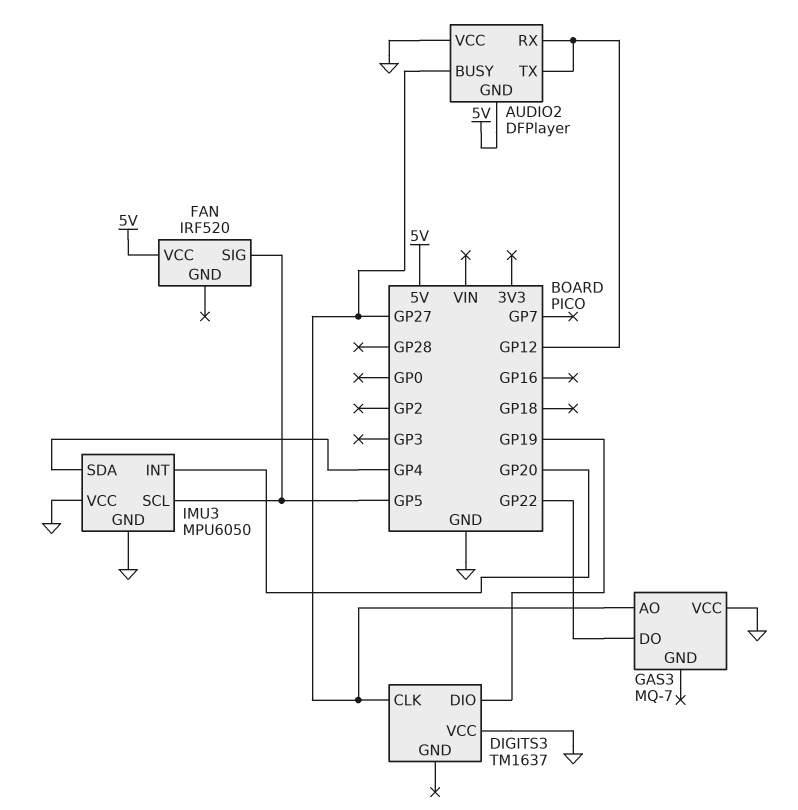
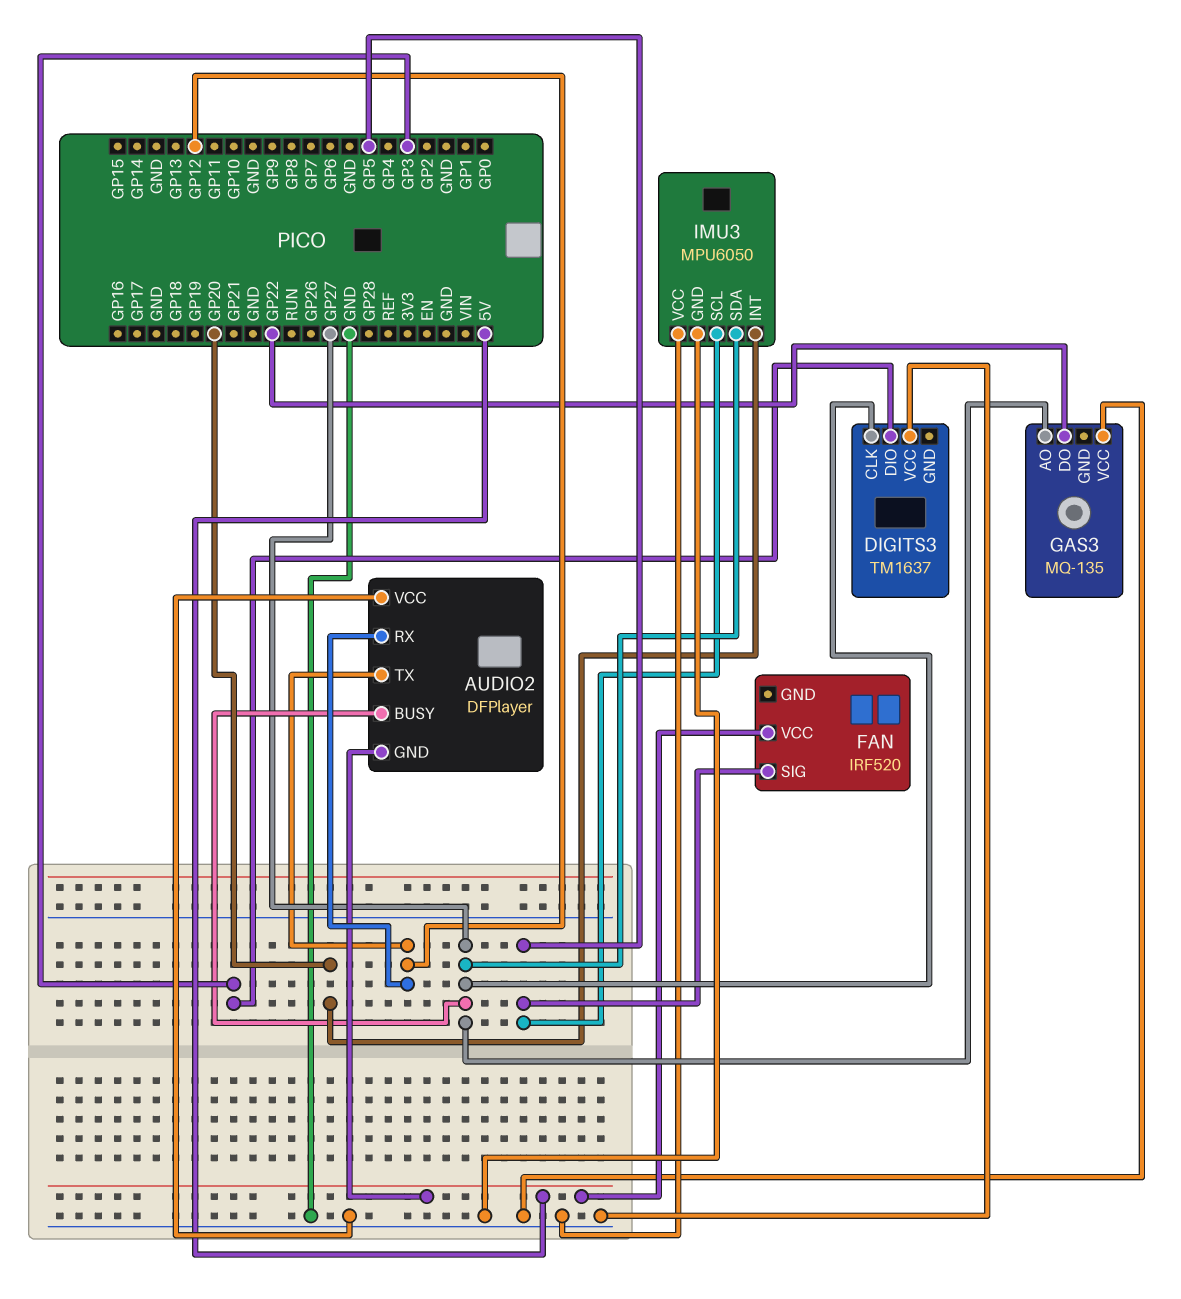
DIGITS3 pin DIO: GP19 -> GP3
GAS3: MQ-7 -> MQ-135
IMU3 pin SDA: GP4 -> GP27

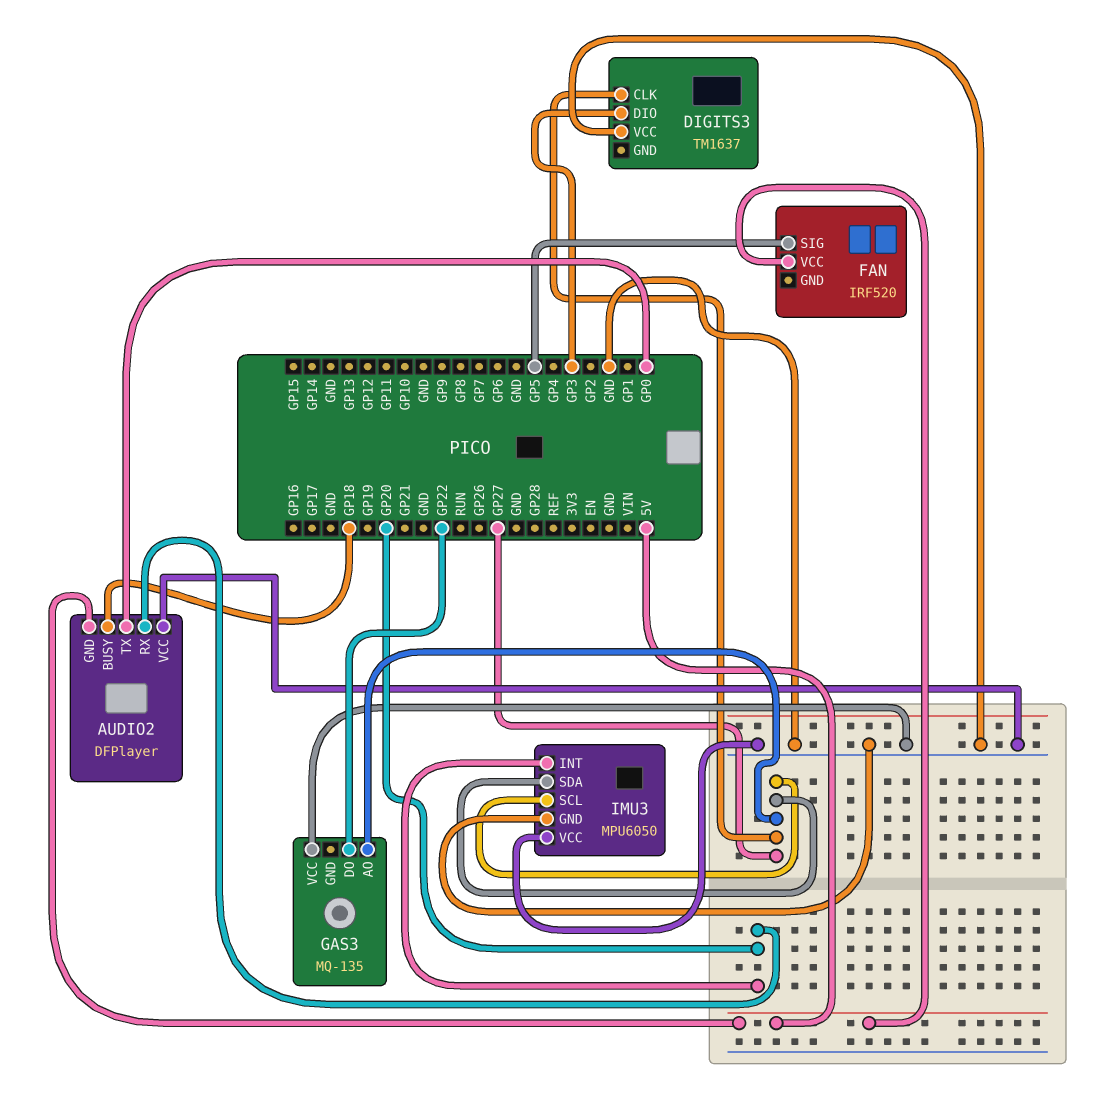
AUDIO2 pin BUSY: GP27 -> GP18
AUDIO2 pin RX: GP12 -> GP20
AUDIO2 pin TX: GP12 -> GP0
IMU3 pin SCL: GP5 -> GP27

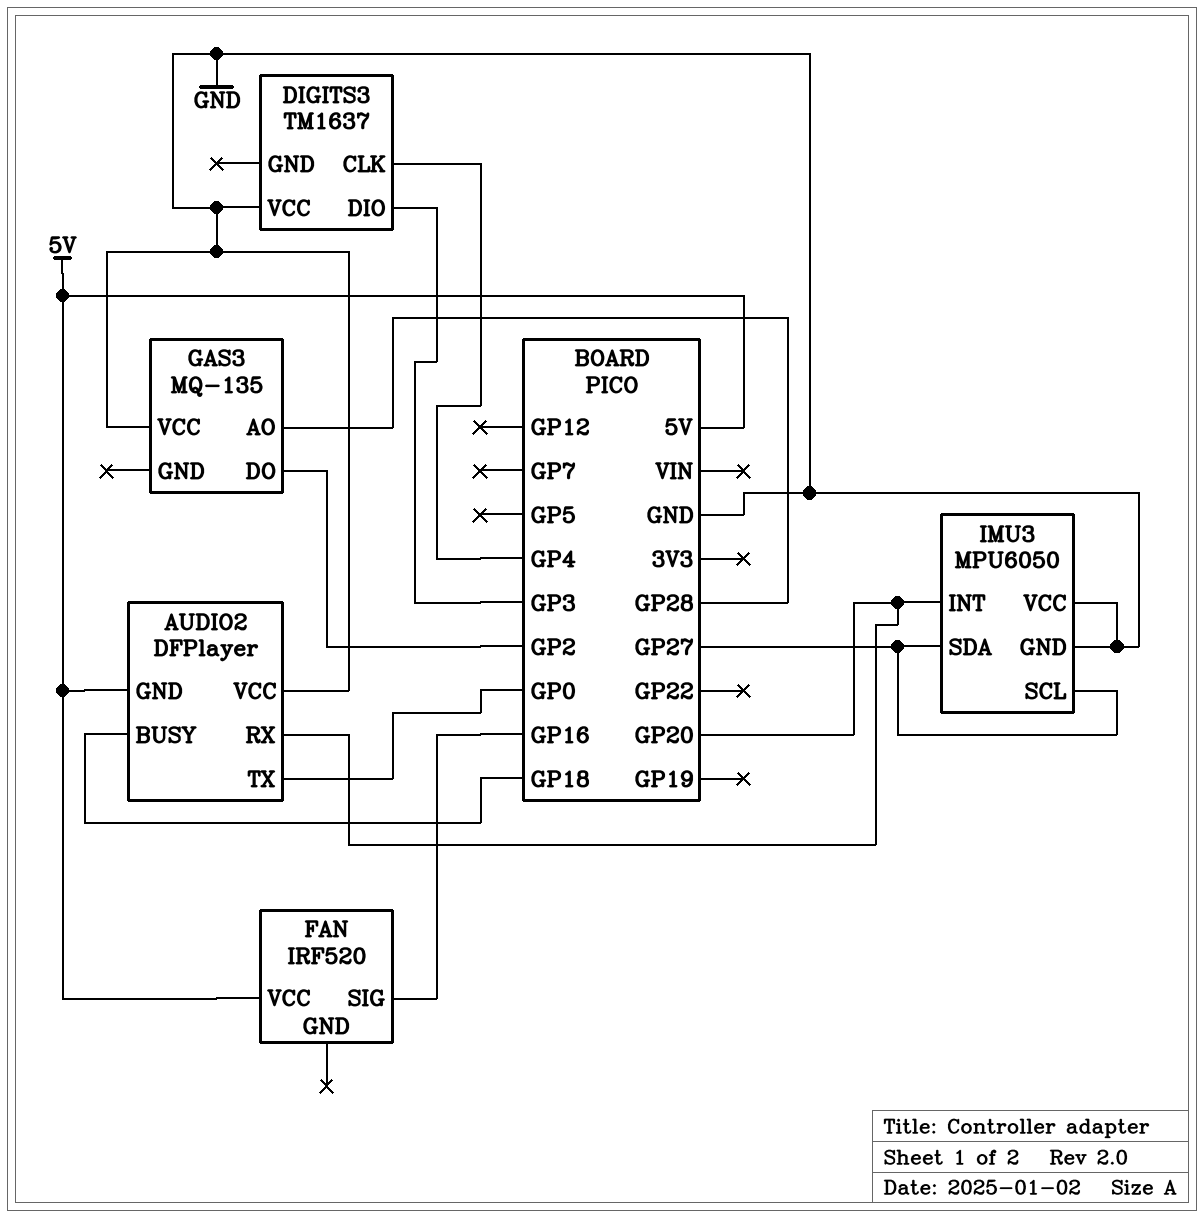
DIGITS3 pin CLK: GP27 -> GP4
FAN pin SIG: GP5 -> GP16
GAS3 pin AO: GP27 -> GP28
GAS3 pin DO: GP22 -> GP2

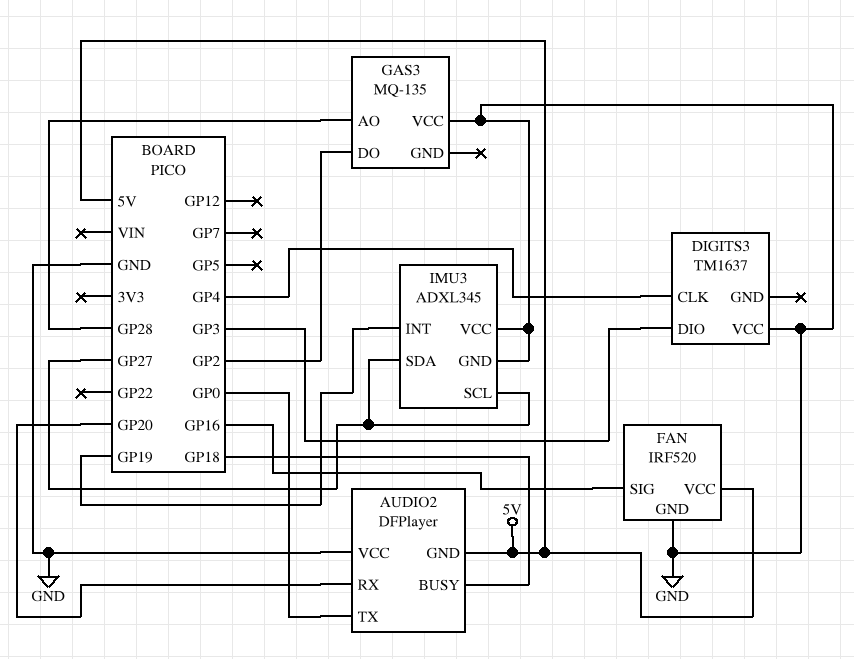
FAN pin GND: none -> GND
IMU3: MPU6050 -> ADXL345
IMU3 pin INT: GP20 -> GP19

